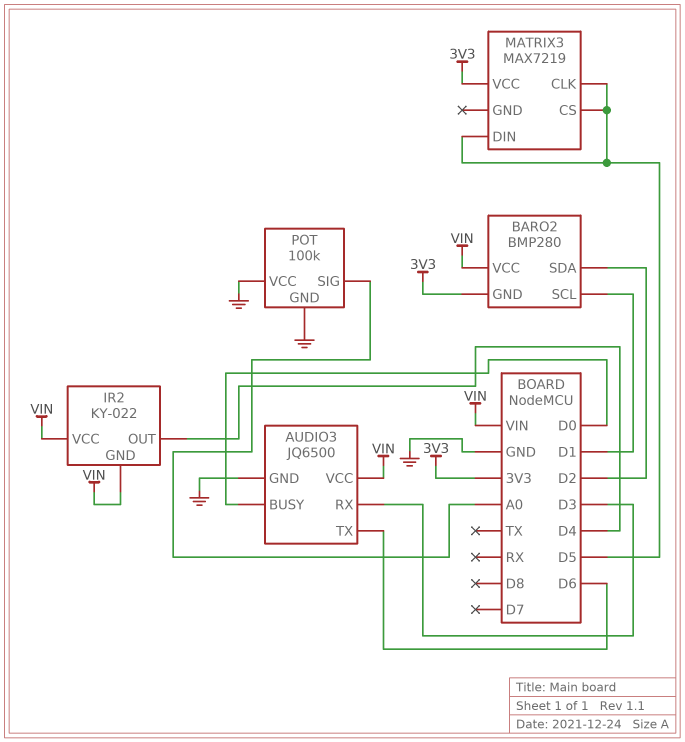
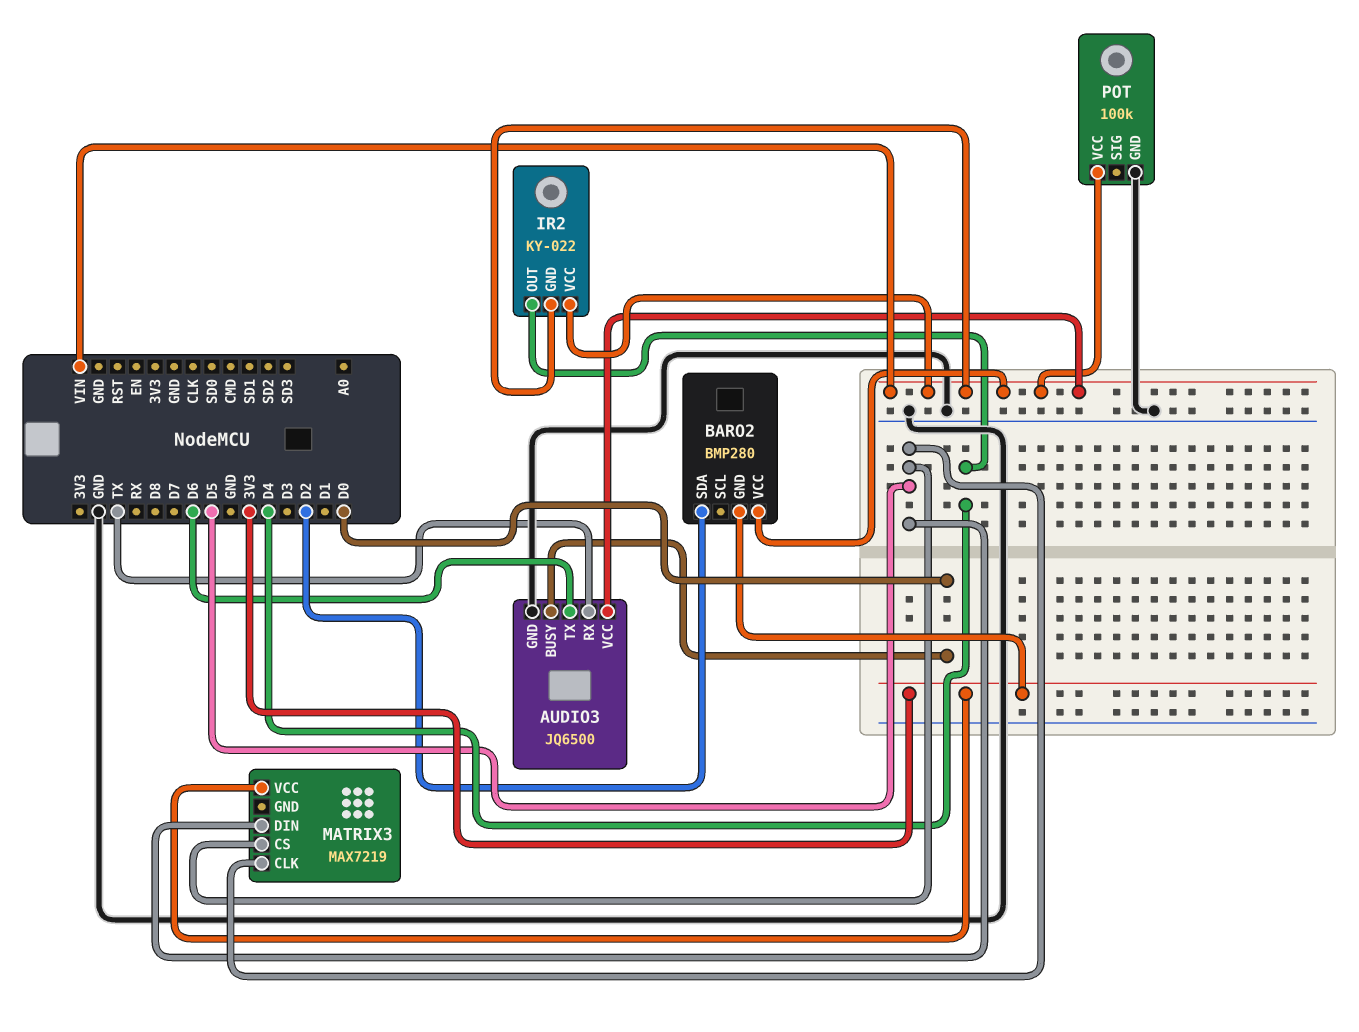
AUDIO3 pin RX: D3 -> TX
BARO2 pin SCL: D1 -> none
POT pin SIG: A0 -> none
POT pin VCC: GND -> VIN

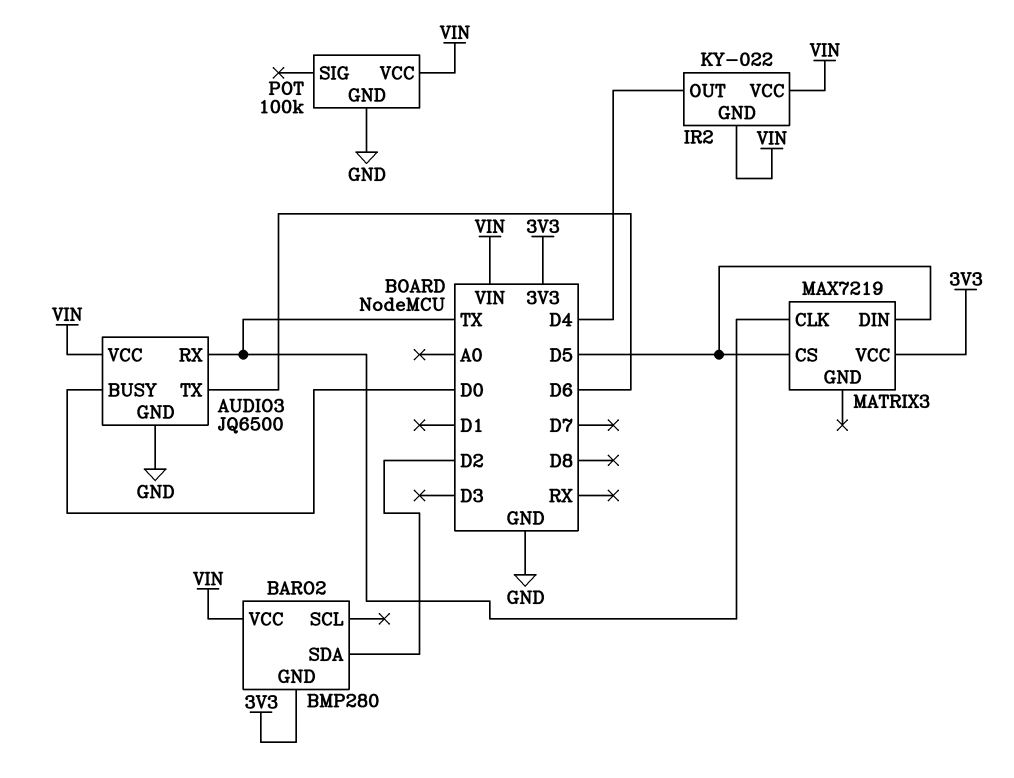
MATRIX3 pin CLK: D5 -> TX

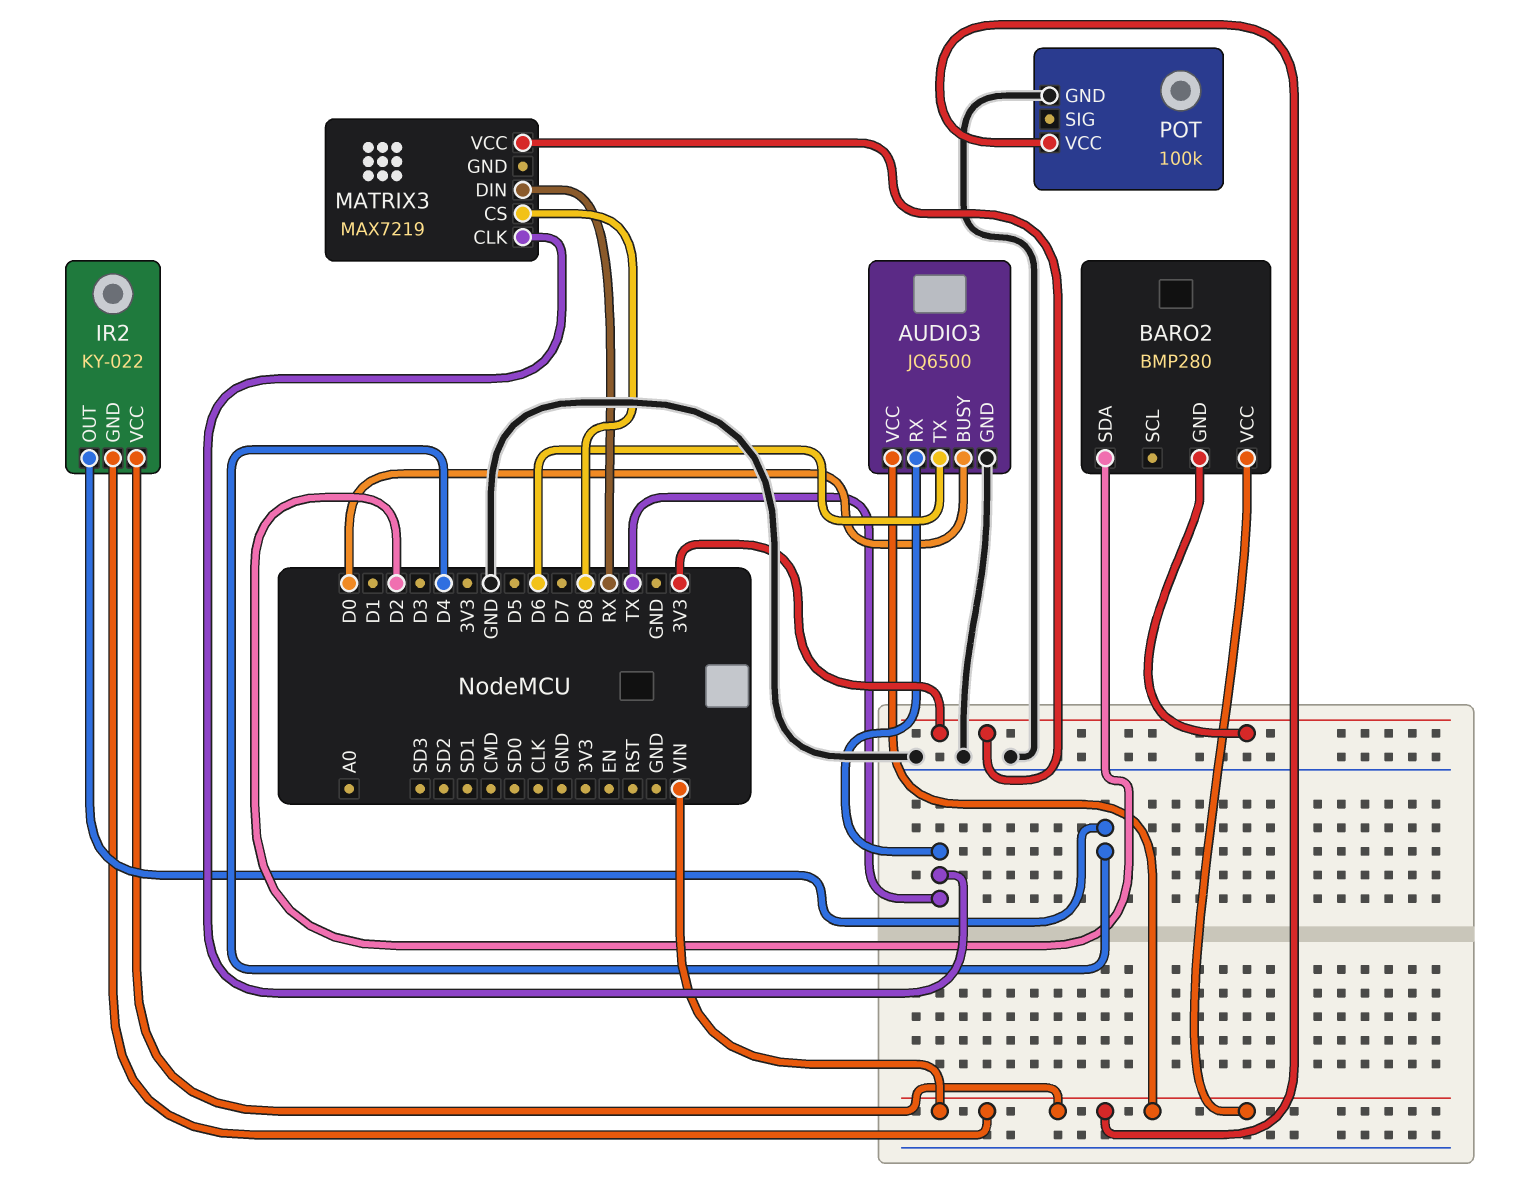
MATRIX3 pin CS: D5 -> D8
MATRIX3 pin DIN: D5 -> RX

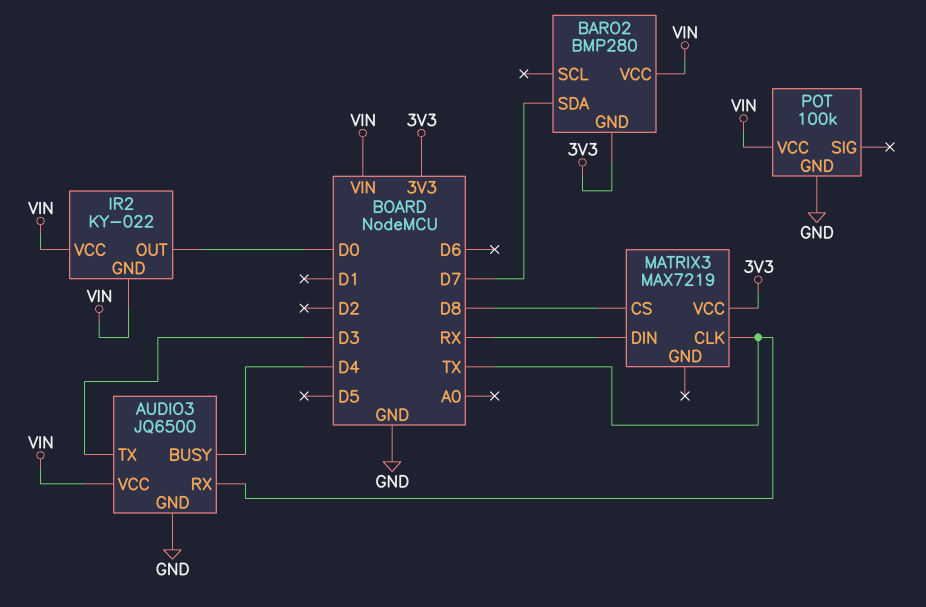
AUDIO3 pin BUSY: D0 -> D4
AUDIO3 pin TX: D6 -> D3
BARO2 pin SDA: D2 -> D7
IR2 pin OUT: D4 -> D0

